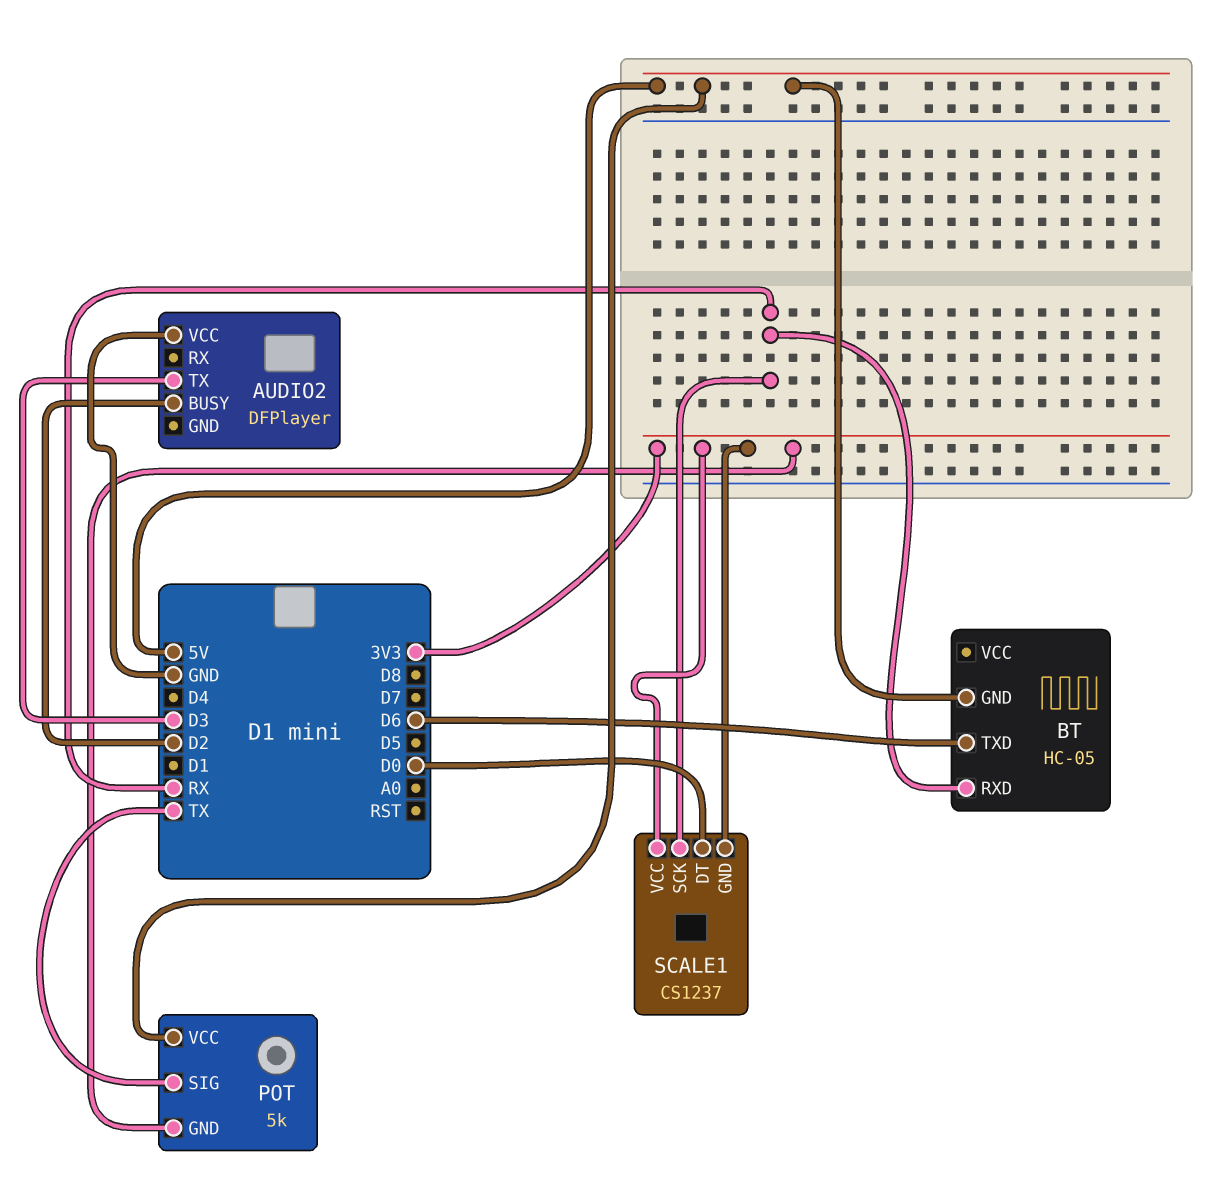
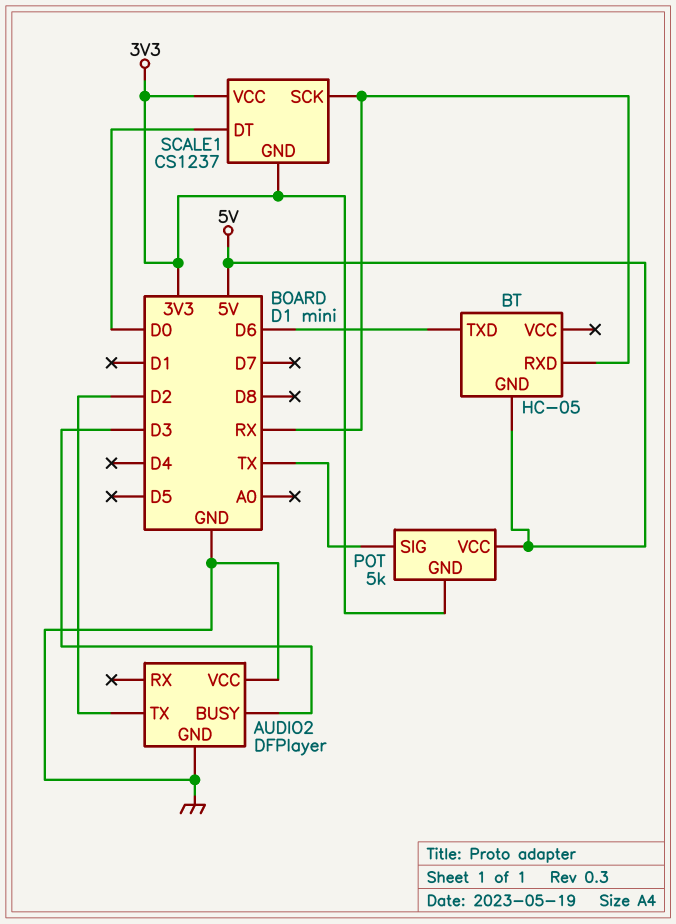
AUDIO2 pin BUSY: D2 -> D3
AUDIO2 pin GND: none -> GND
AUDIO2 pin TX: D3 -> D2

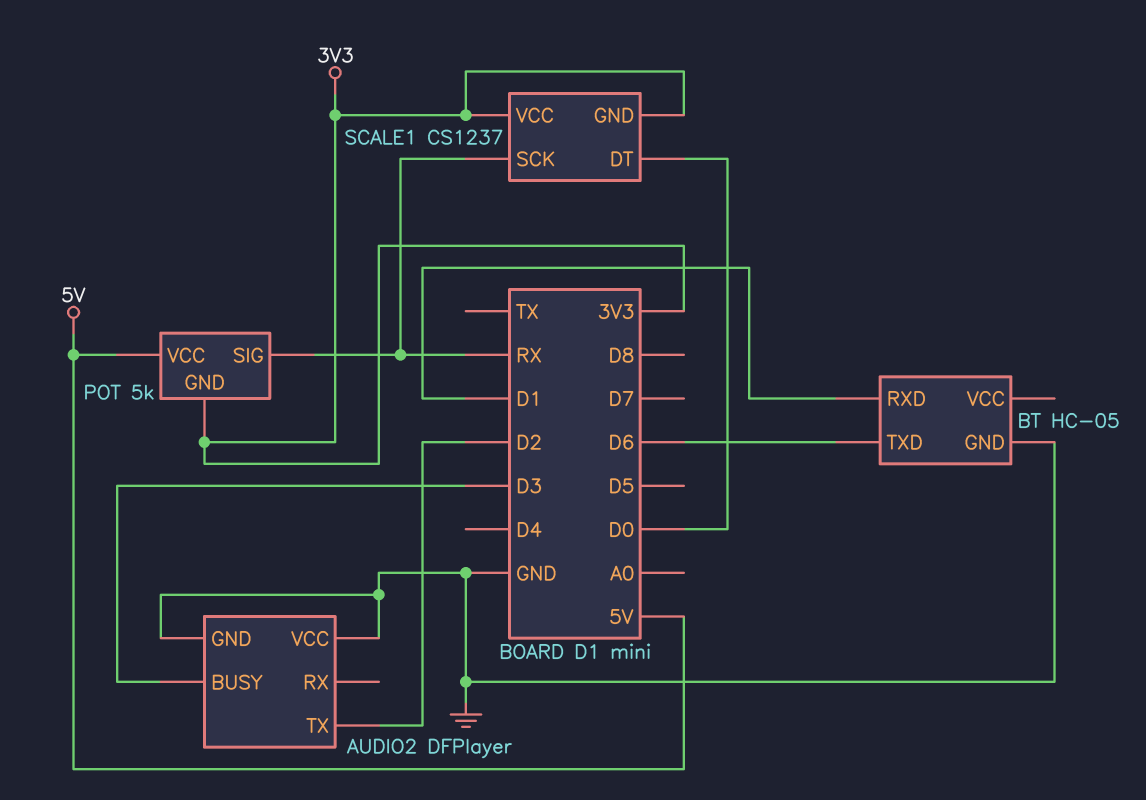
BT pin GND: 5V -> GND
BT pin RXD: RX -> D1
POT pin SIG: TX -> RX

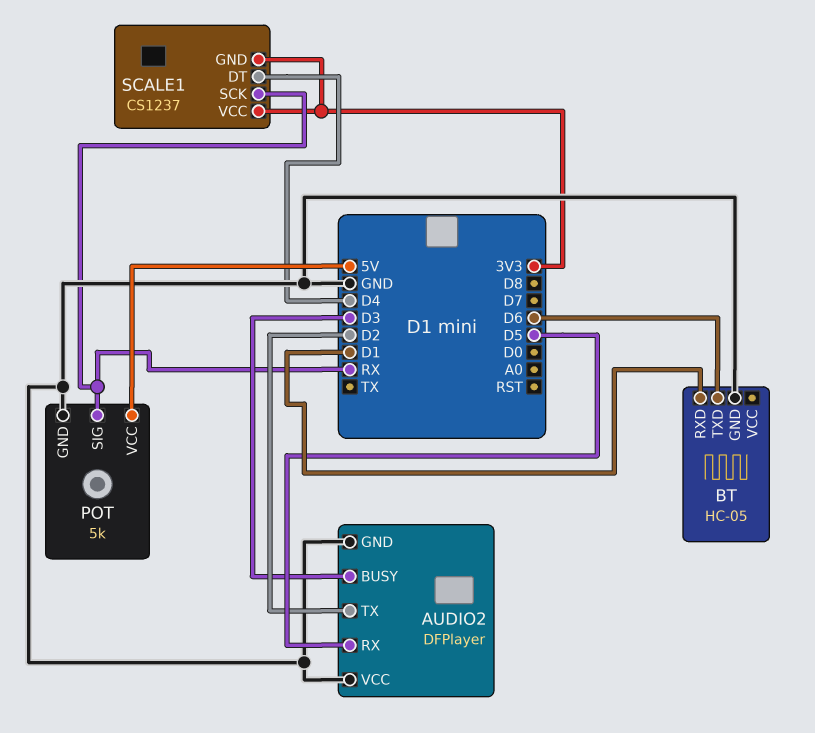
AUDIO2 pin RX: none -> D5
POT pin GND: 3V3 -> GND
SCALE1 pin DT: D0 -> D4

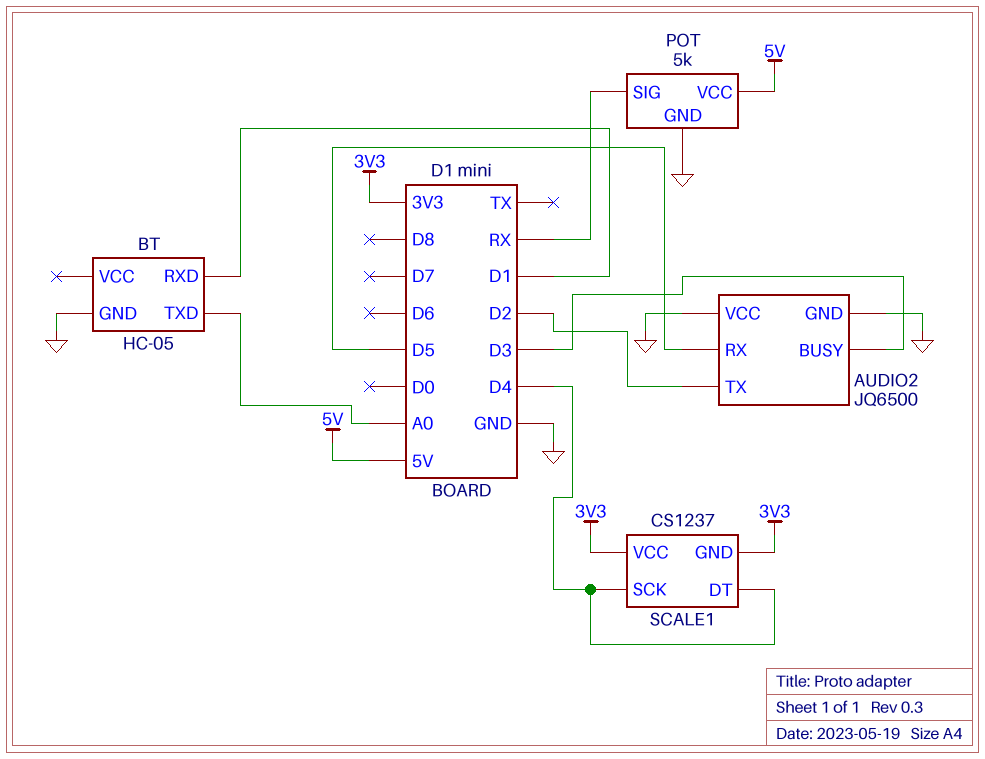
AUDIO2: DFPlayer -> JQ6500
BT pin TXD: D6 -> A0
SCALE1 pin SCK: RX -> D4

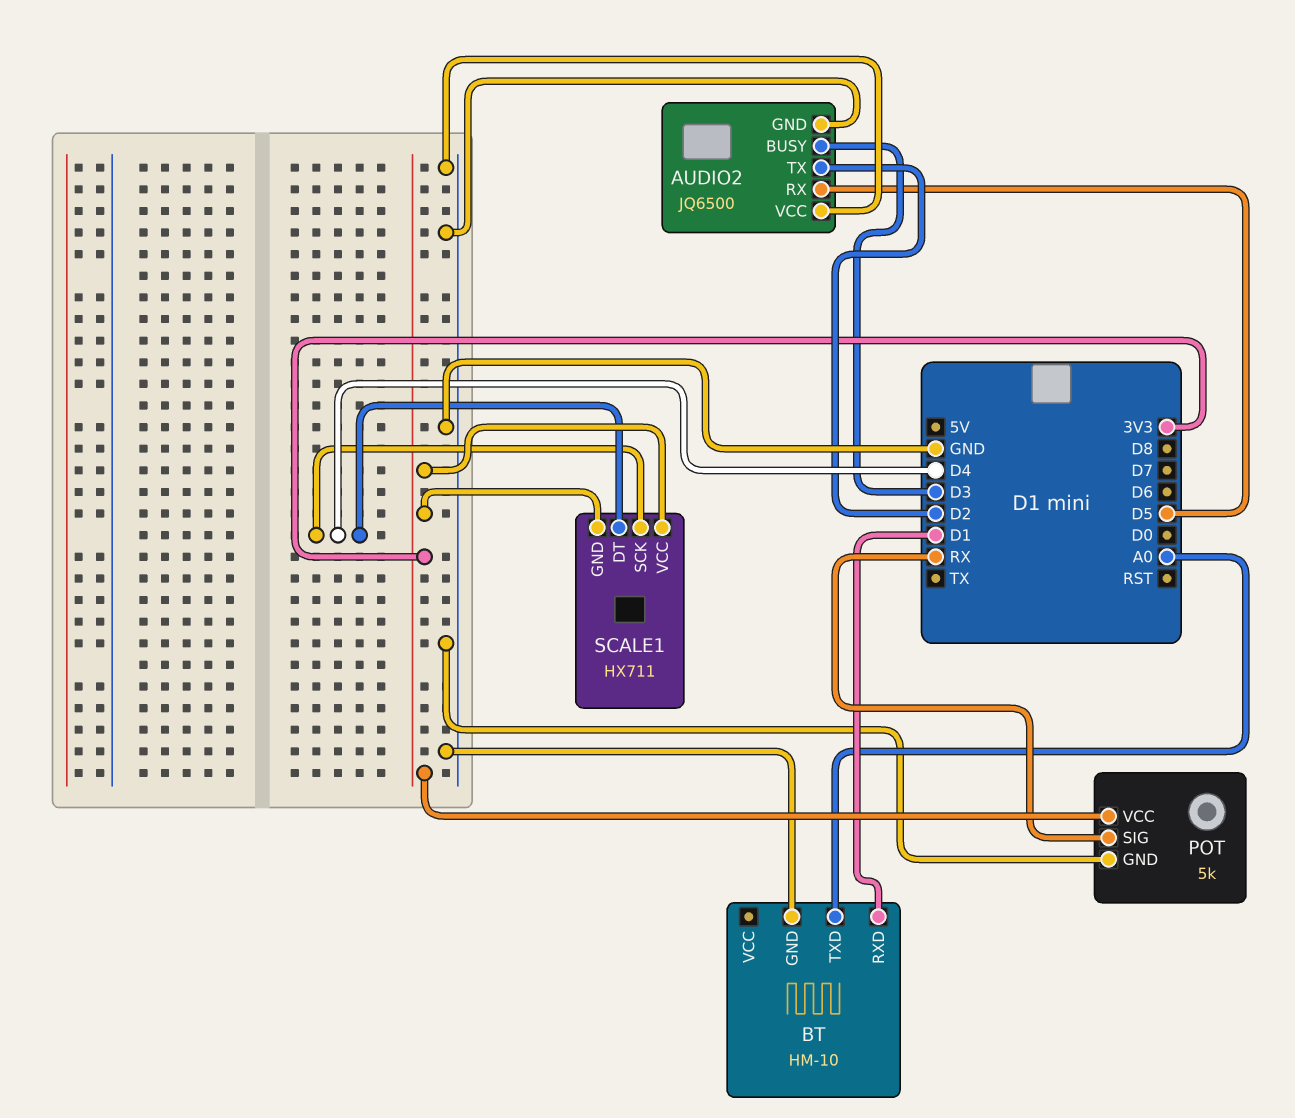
BT: HC-05 -> HM-10
POT pin VCC: 5V -> 3V3
SCALE1: CS1237 -> HX711

